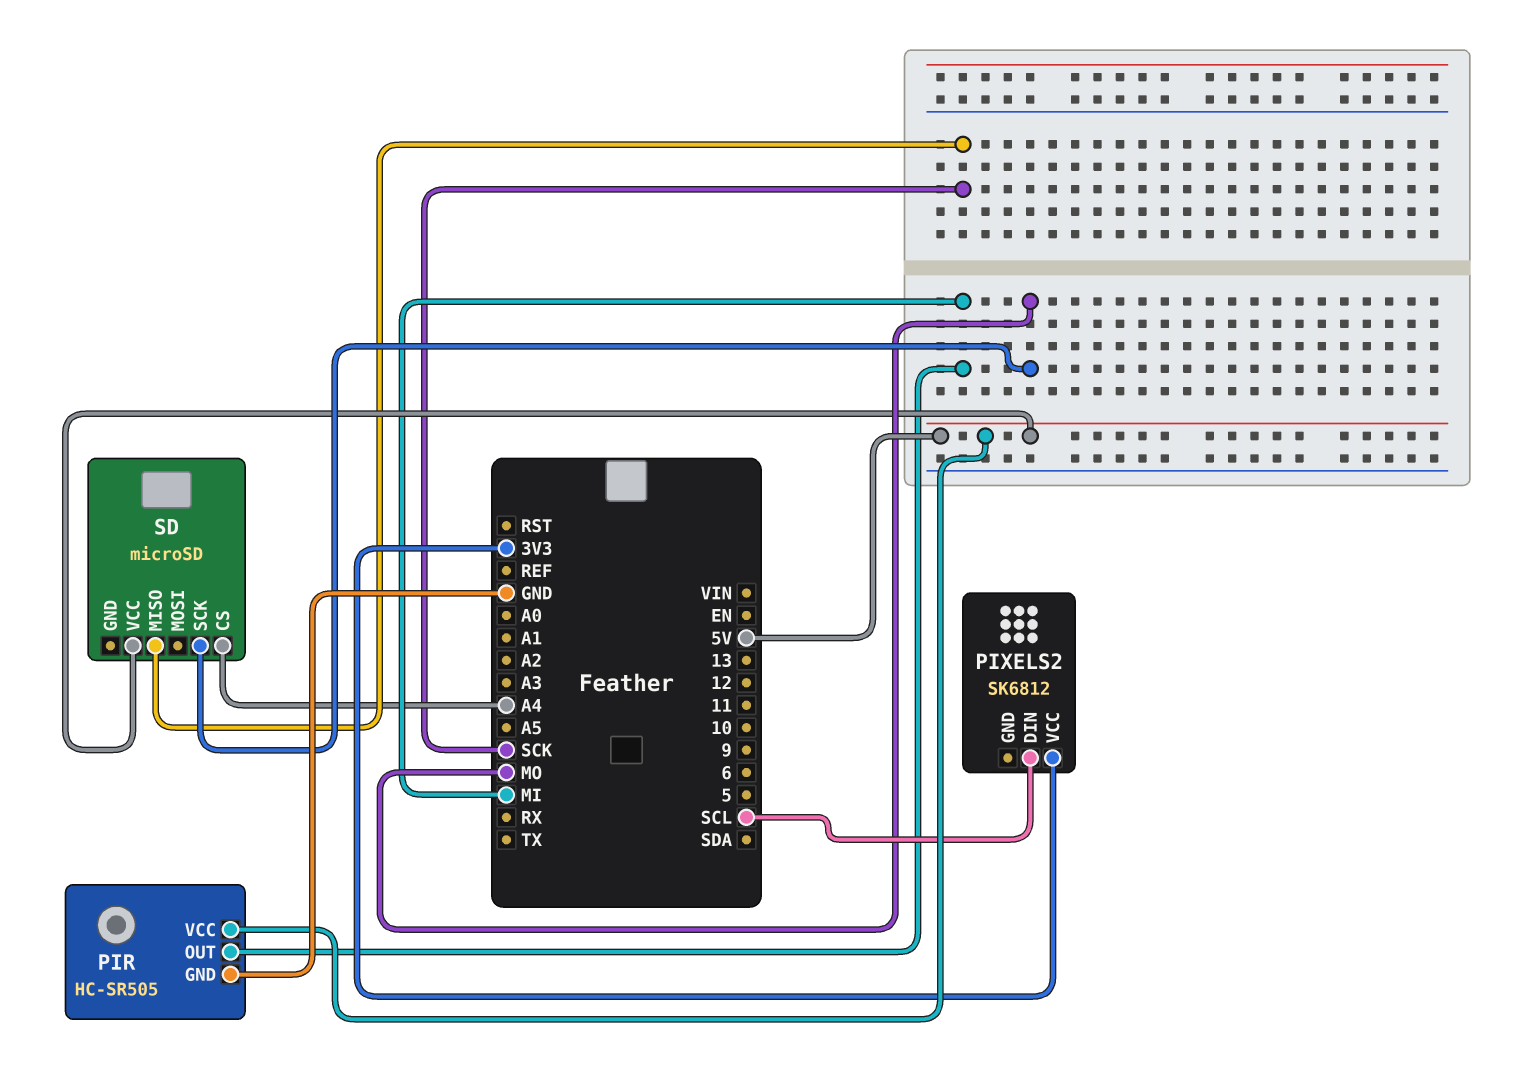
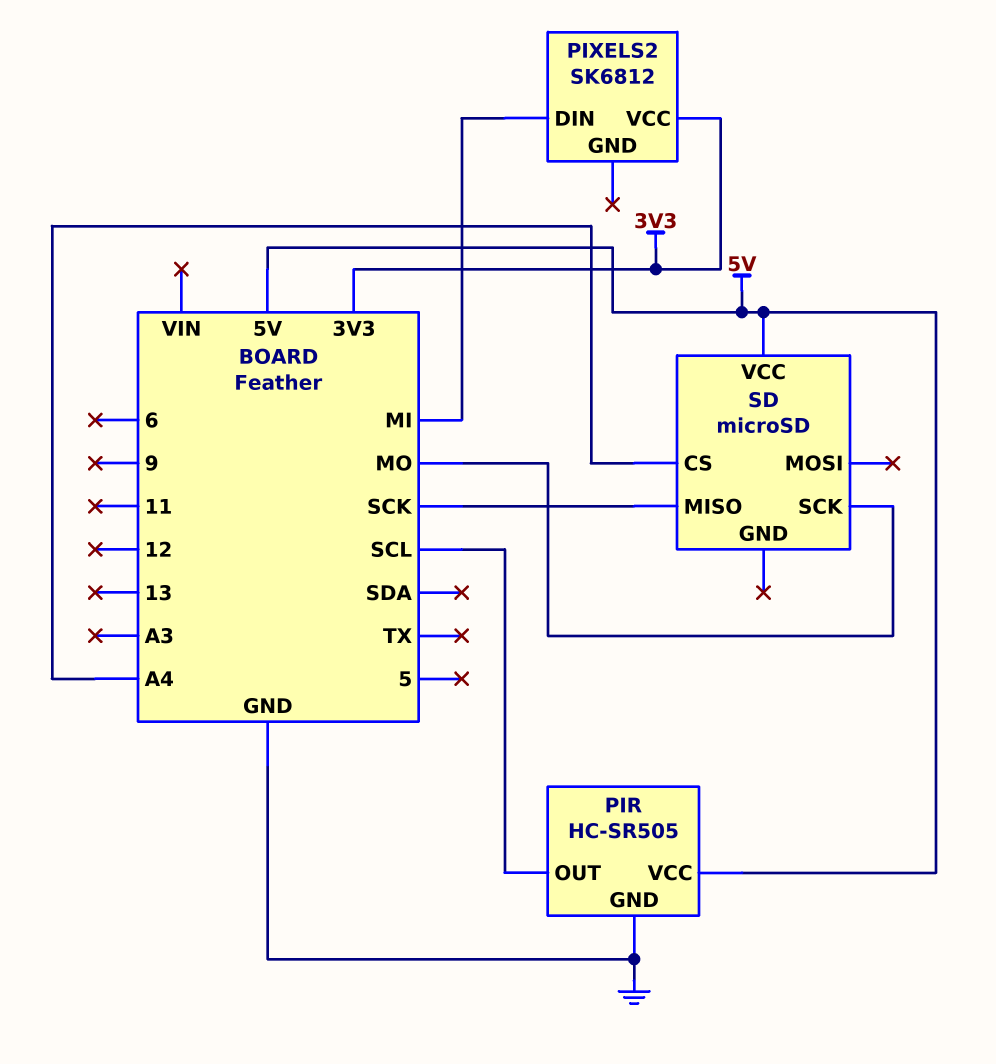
PIR pin OUT: MI -> SCL
PIXELS2 pin DIN: SCL -> MI

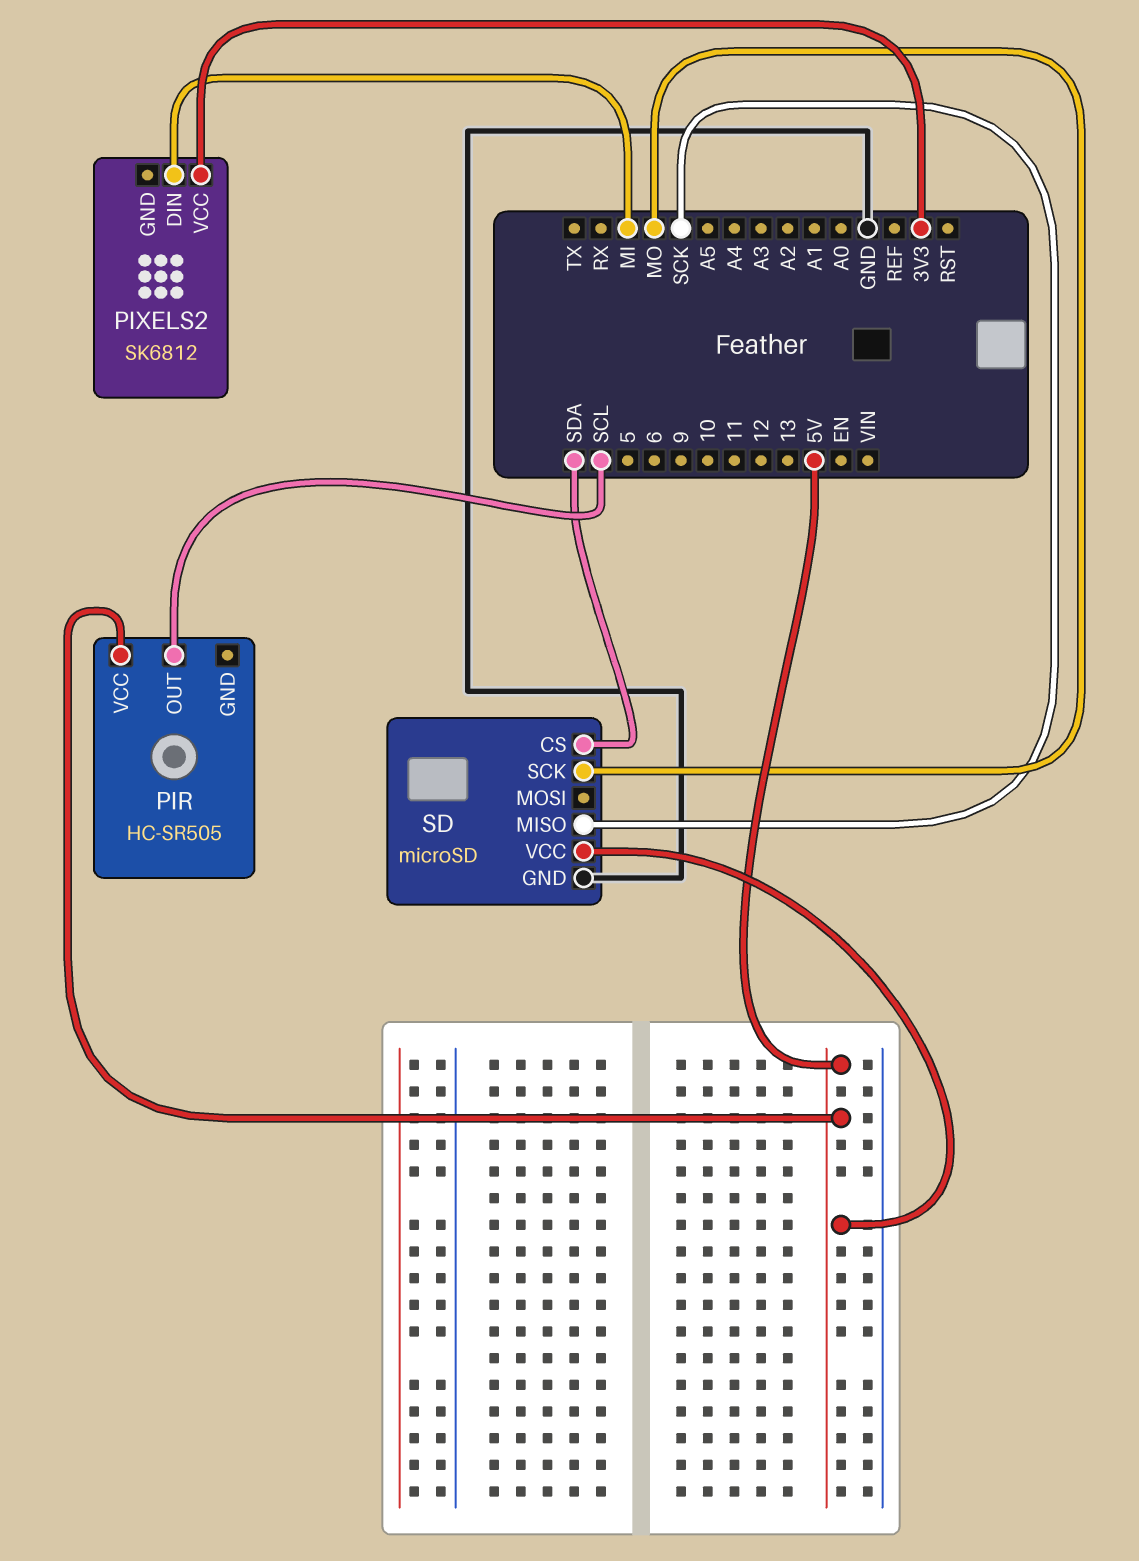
PIR pin GND: GND -> none
SD pin CS: A4 -> SDA
SD pin GND: none -> GND

